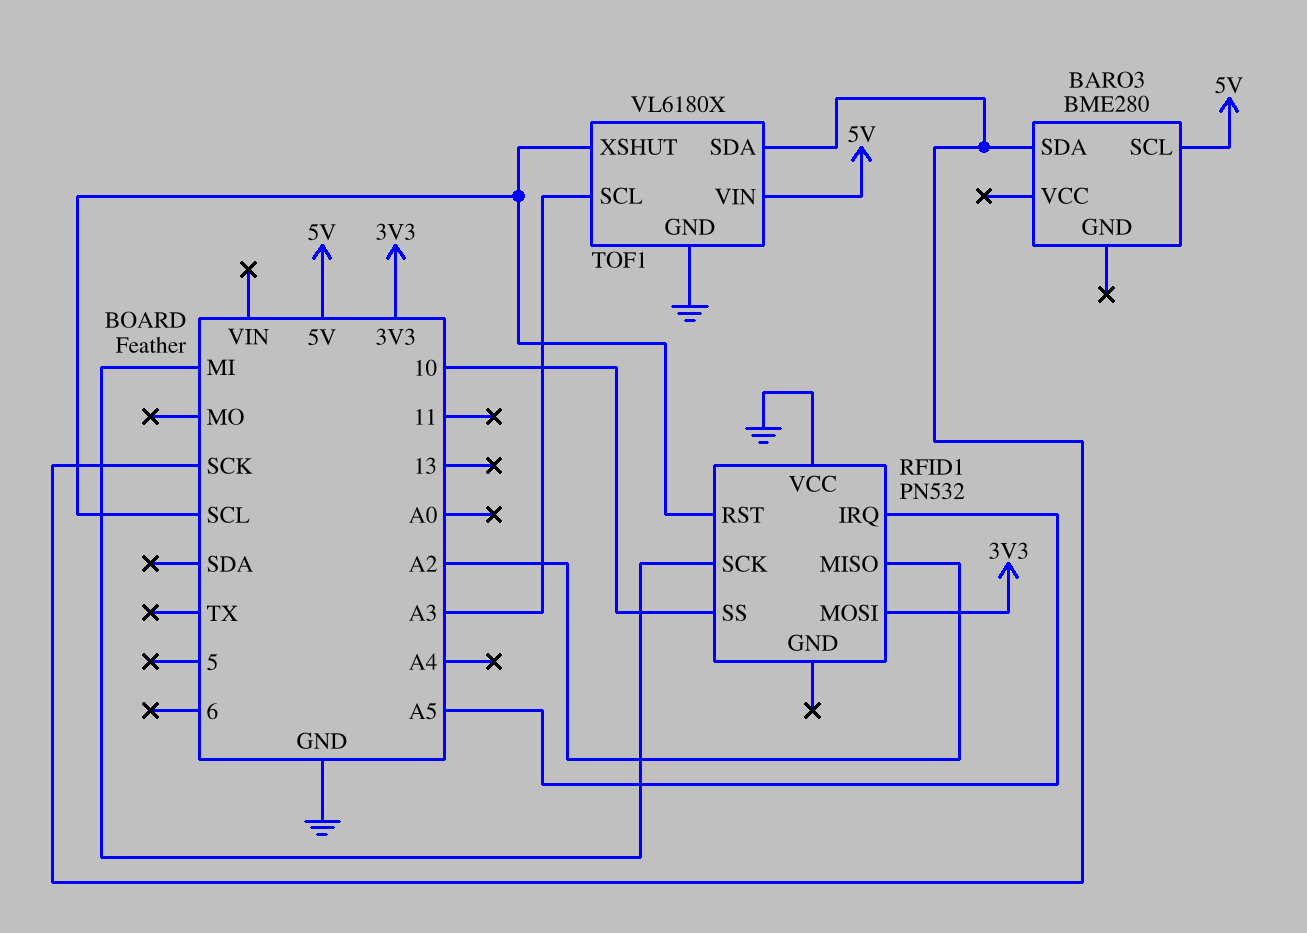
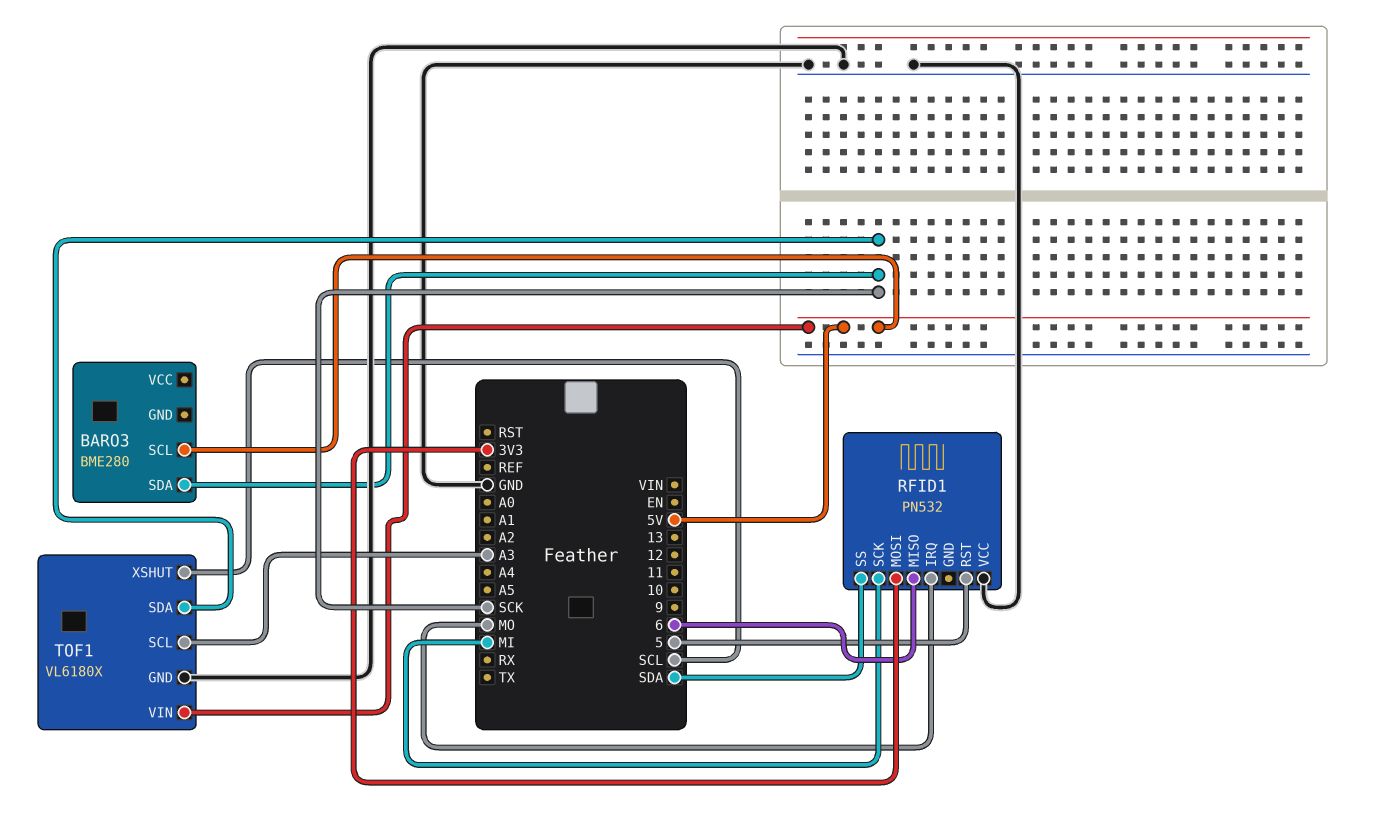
RFID1 pin IRQ: A5 -> MO
RFID1 pin MISO: A2 -> 6
RFID1 pin RST: SCL -> 5
RFID1 pin SS: 10 -> SDA

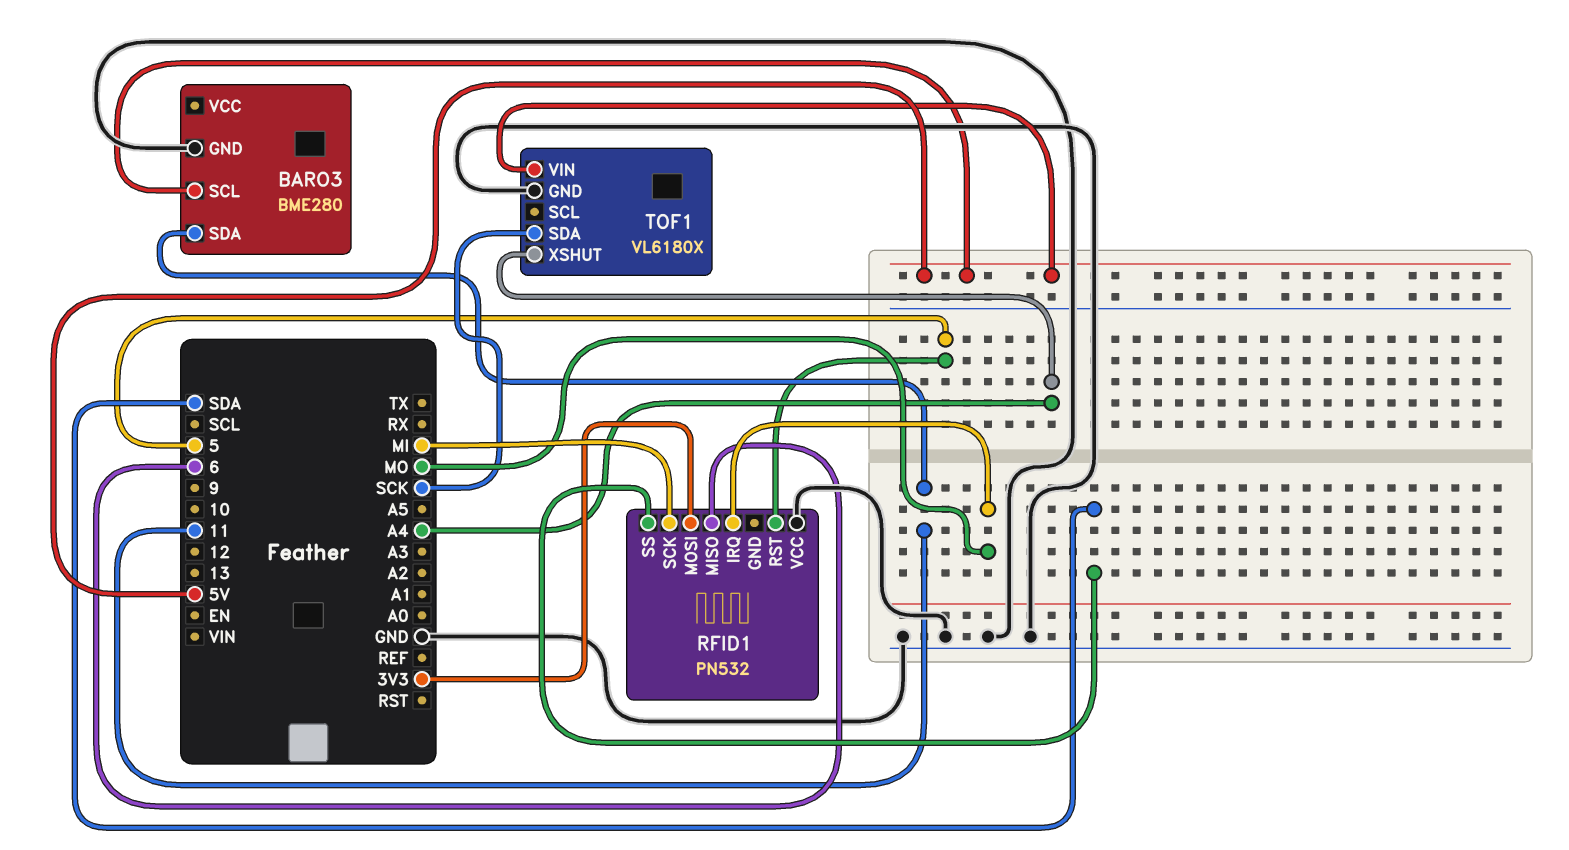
BARO3 pin GND: none -> GND
BARO3 pin SDA: SCK -> 11
TOF1 pin SCL: A3 -> none
TOF1 pin XSHUT: SCL -> A4

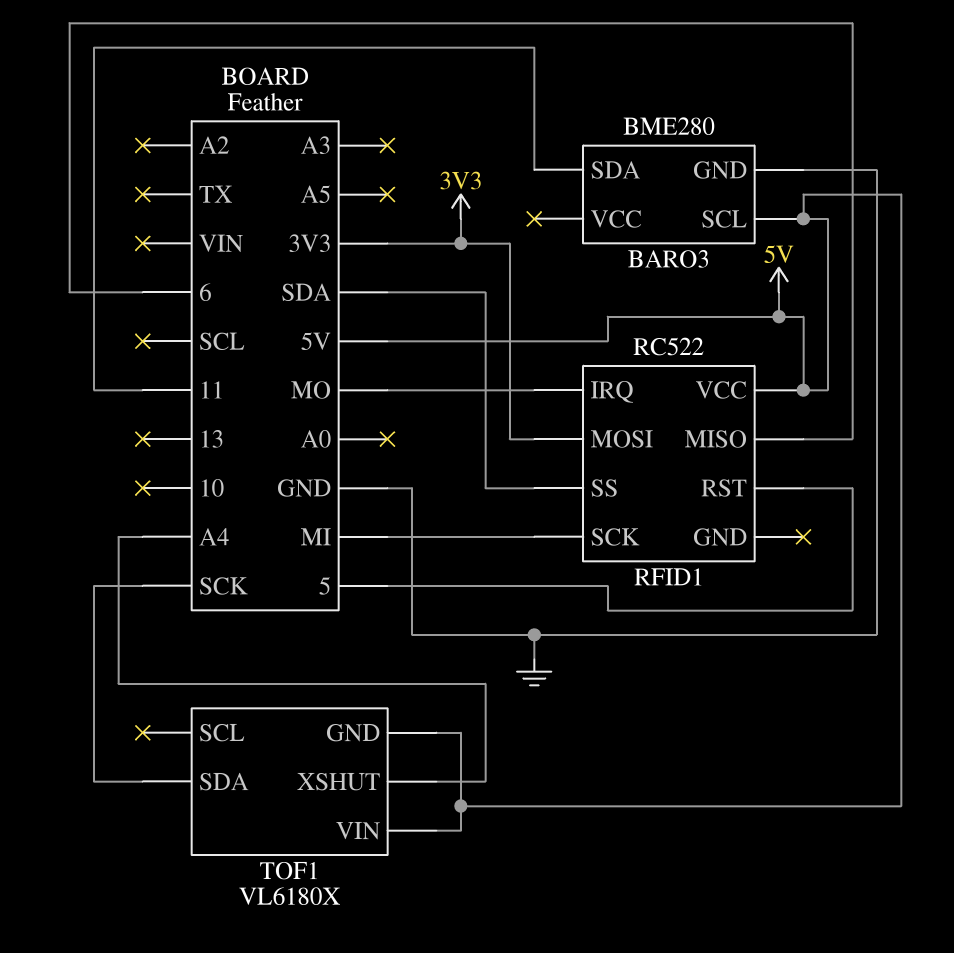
RFID1: PN532 -> RC522
RFID1 pin VCC: GND -> 5V
TOF1 pin GND: GND -> 5V

